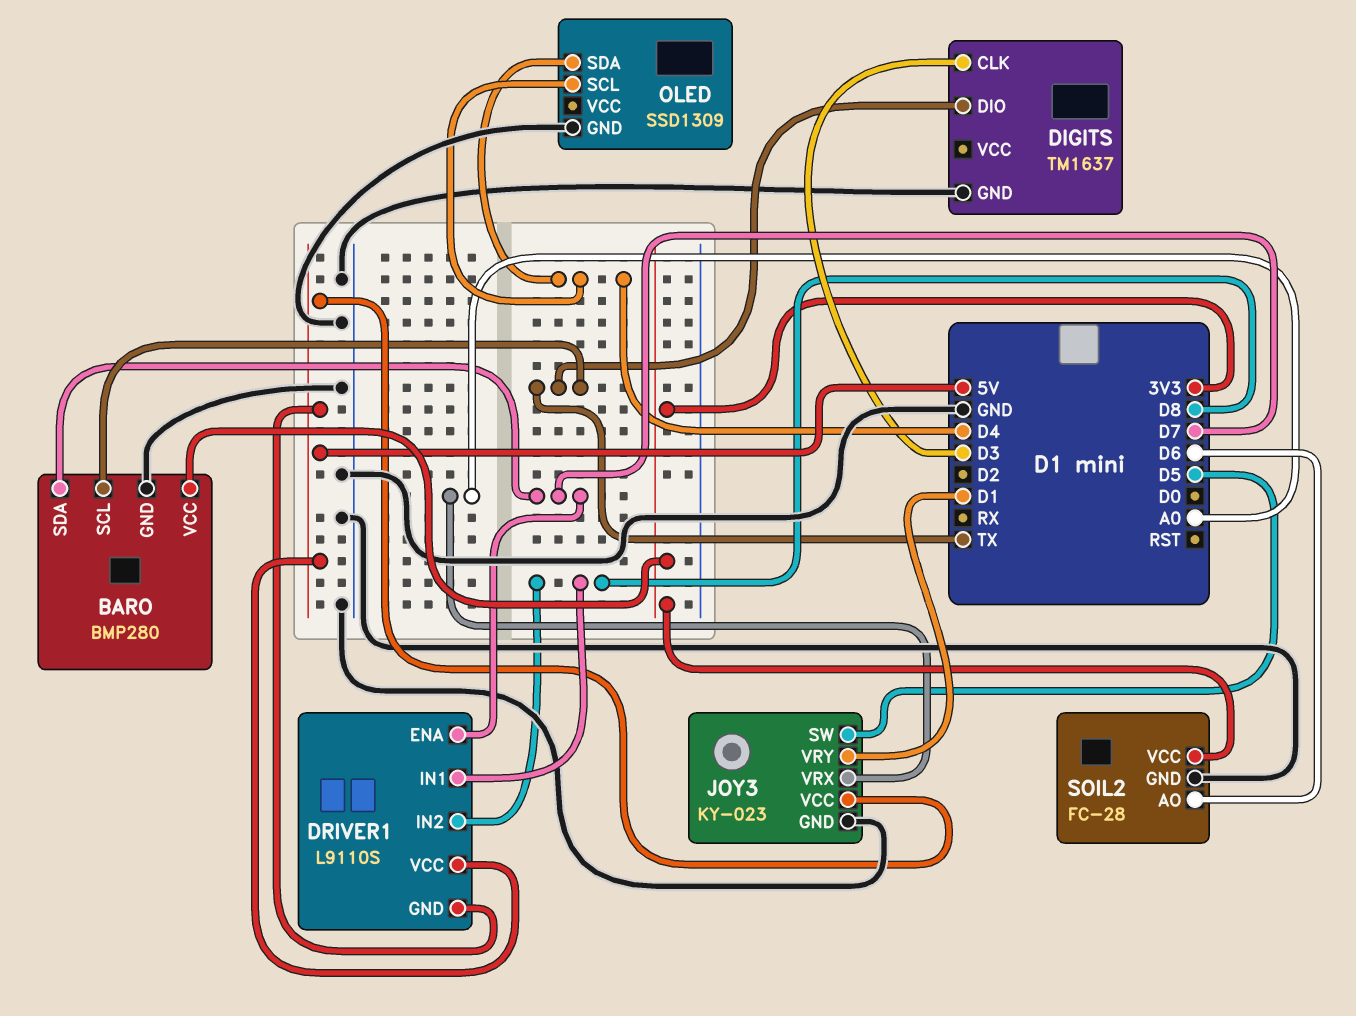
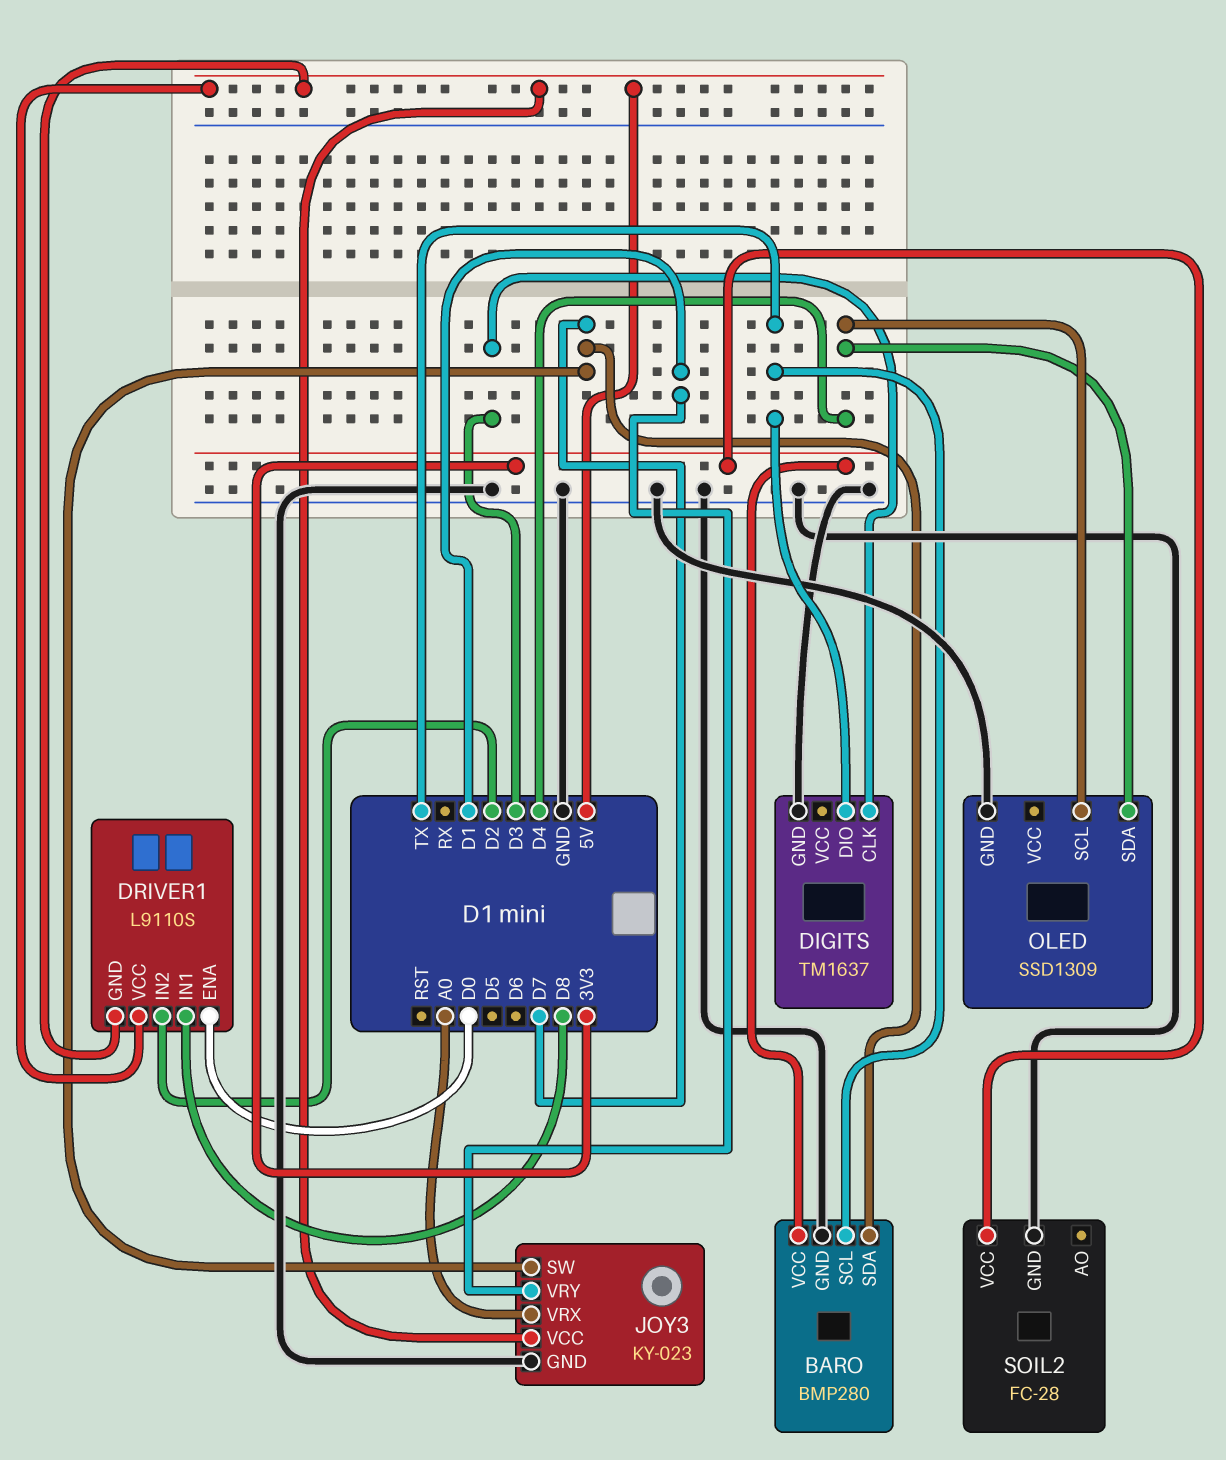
DRIVER1 pin ENA: D7 -> D0
DRIVER1 pin IN2: D8 -> D2
JOY3 pin SW: D5 -> D7
SOIL2 pin AO: D6 -> none

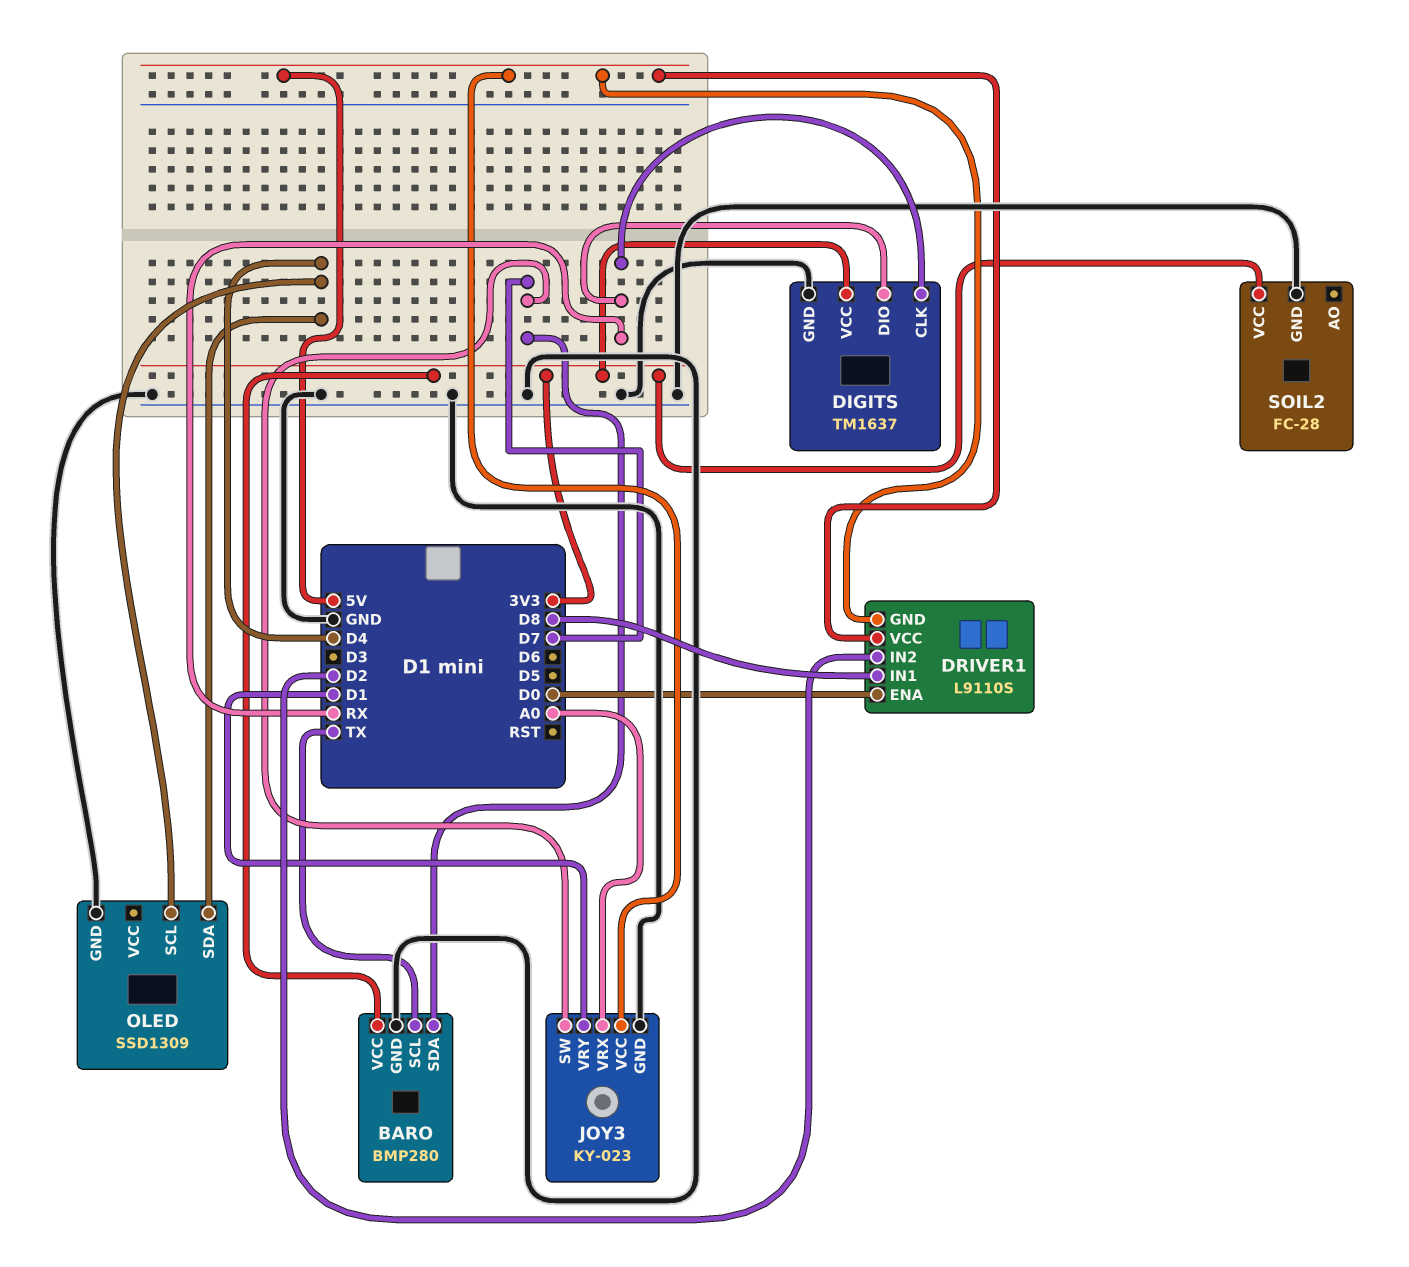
DIGITS pin CLK: D3 -> RX
DIGITS pin DIO: TX -> RX
DIGITS pin VCC: none -> 3V3

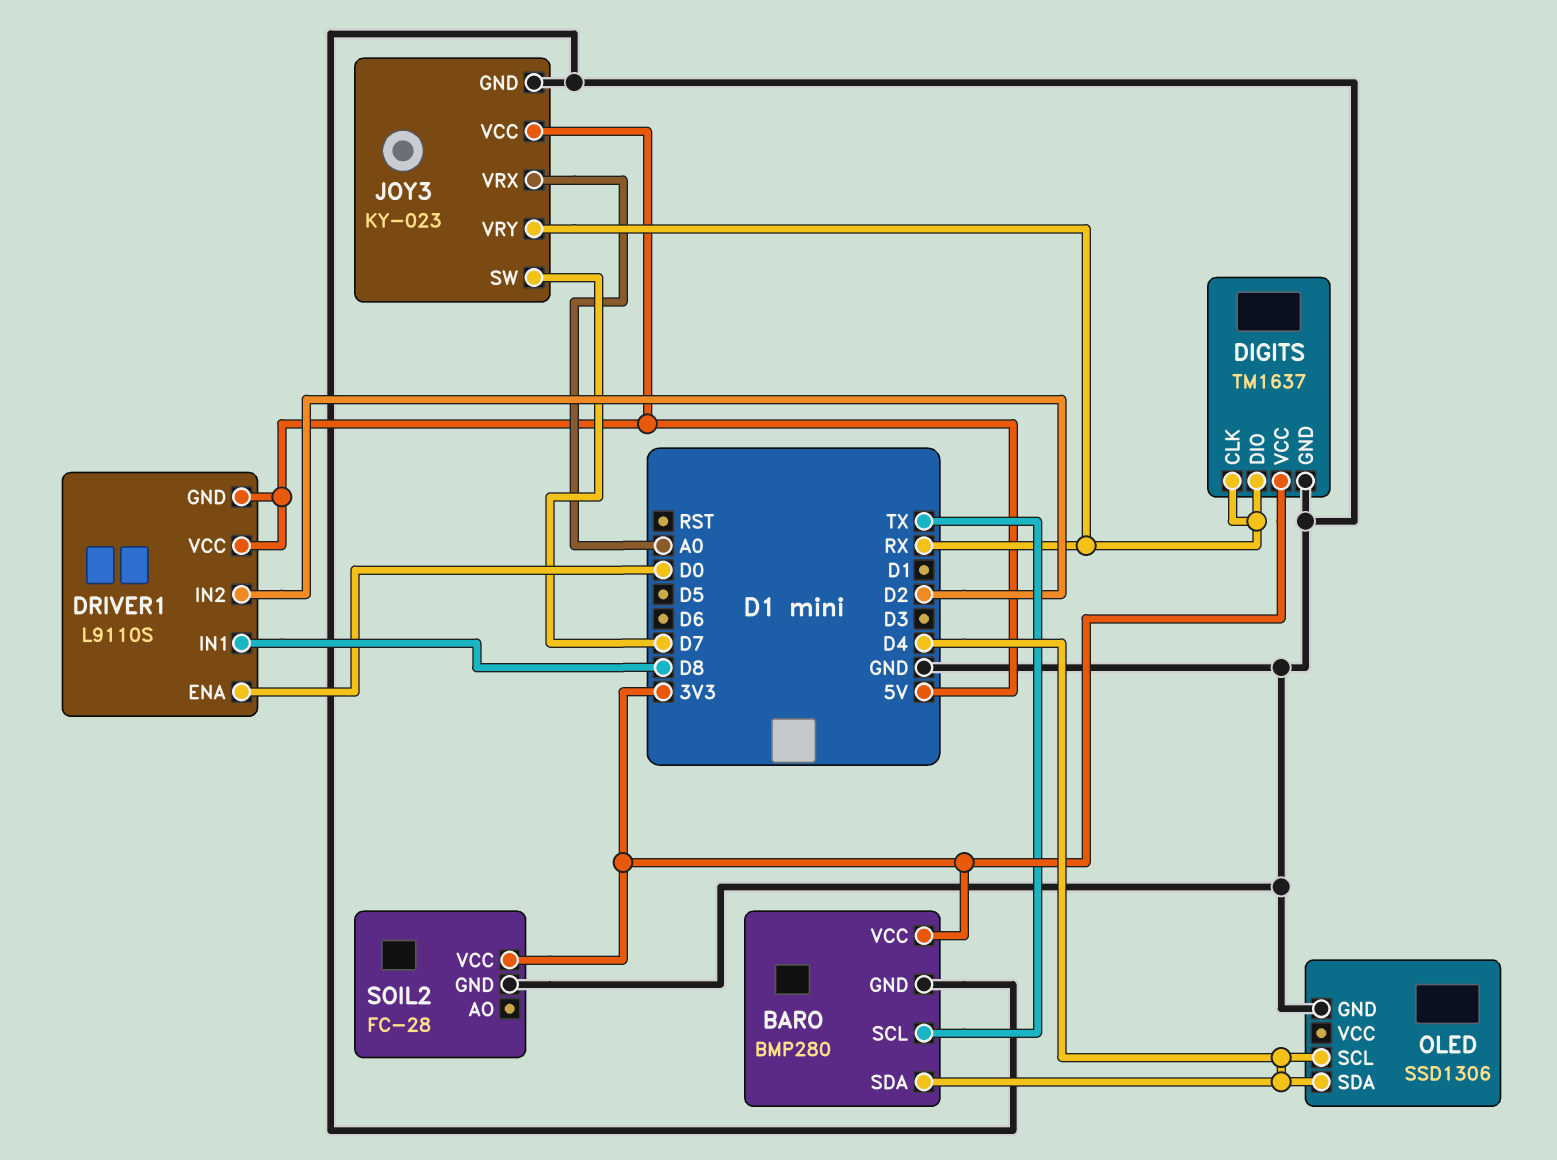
BARO pin SDA: D7 -> D4
JOY3 pin VRY: D1 -> RX
OLED: SSD1309 -> SSD1306

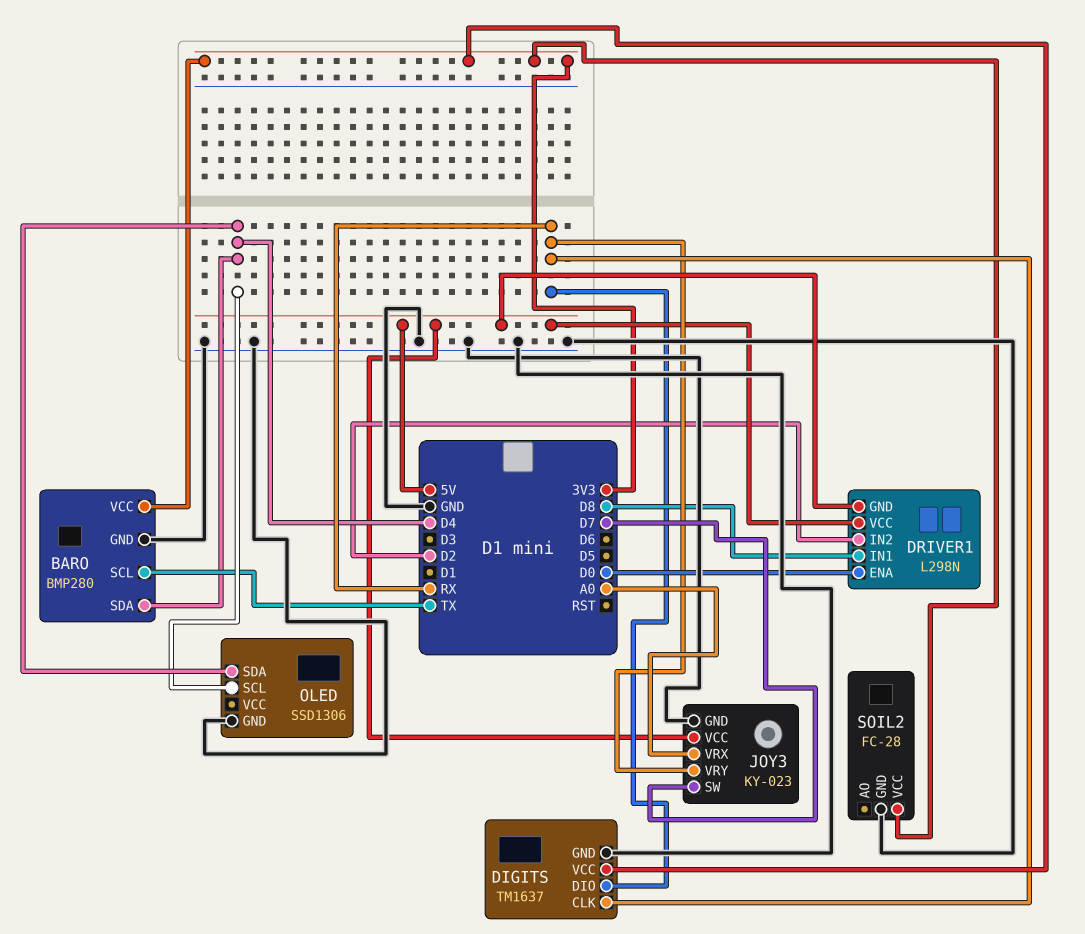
DRIVER1: L9110S -> L298N

